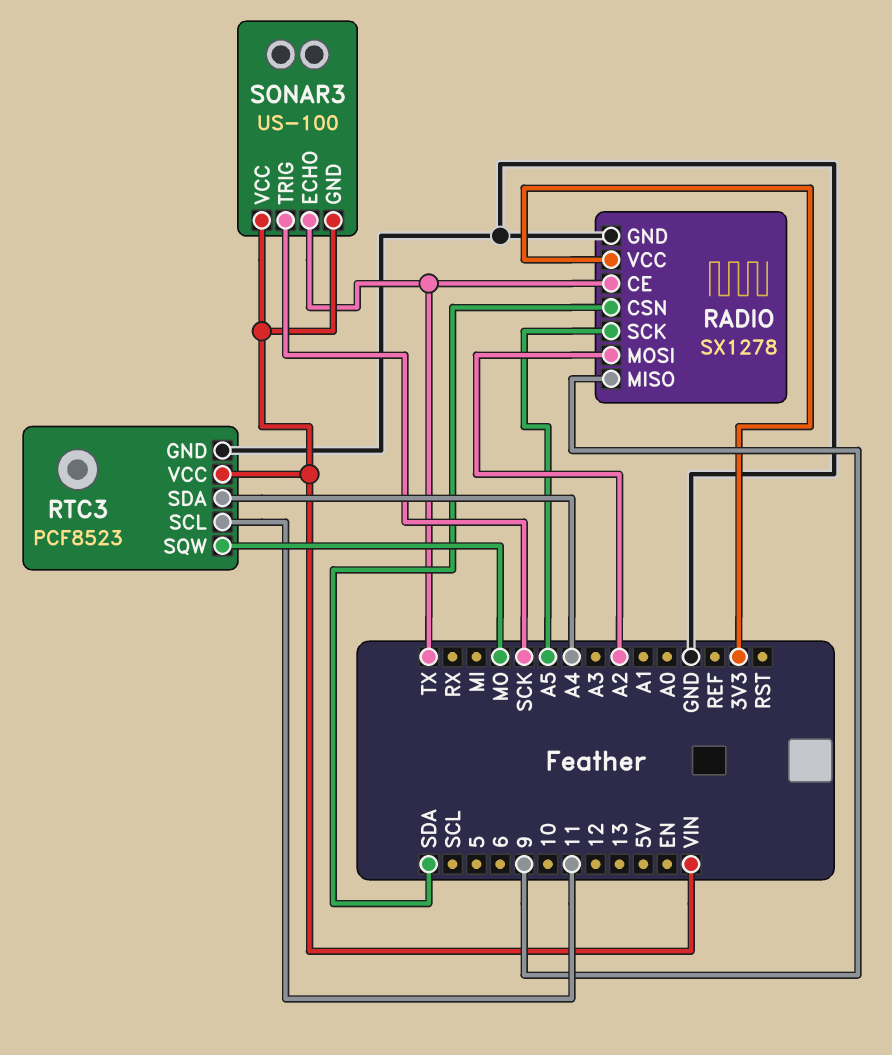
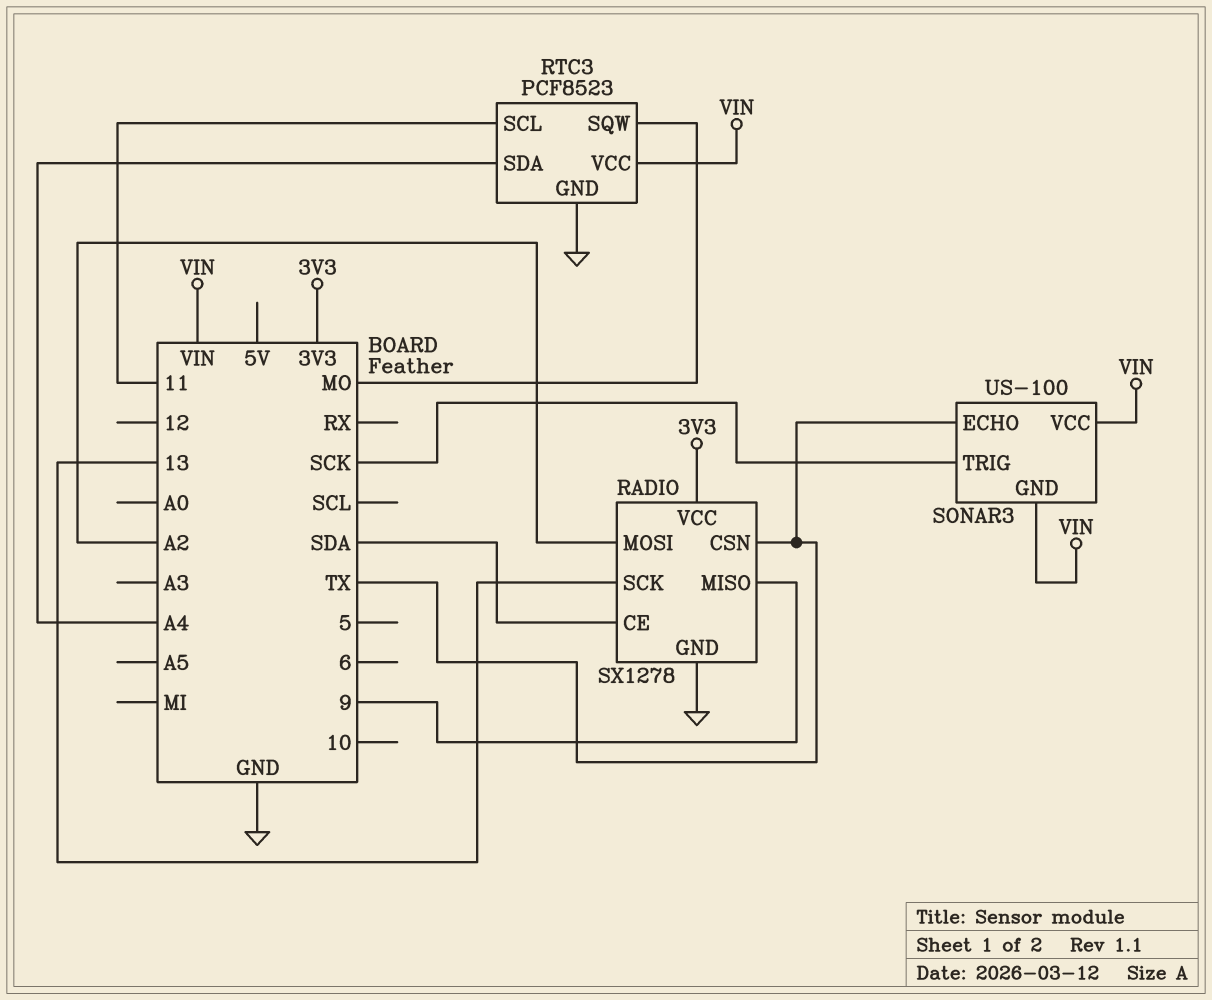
RADIO pin CE: TX -> SDA
RADIO pin CSN: SDA -> TX
RADIO pin SCK: A5 -> 13

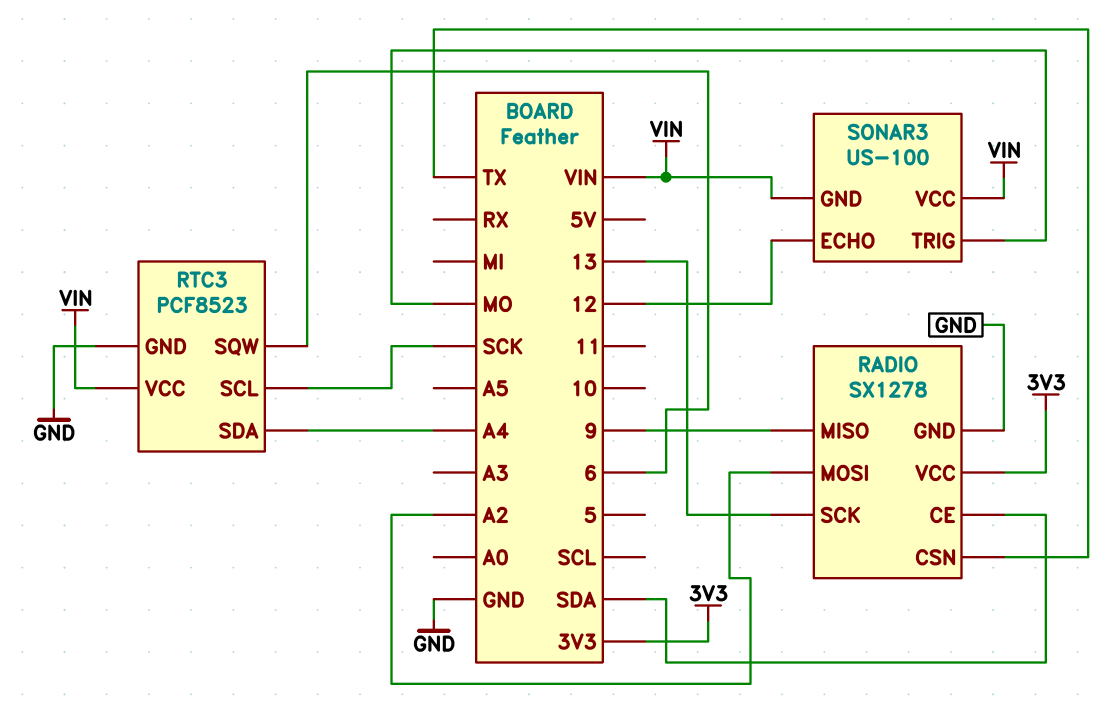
RTC3 pin SCL: 11 -> SCK
RTC3 pin SQW: MO -> 6
SONAR3 pin ECHO: TX -> 12
SONAR3 pin TRIG: SCK -> MO

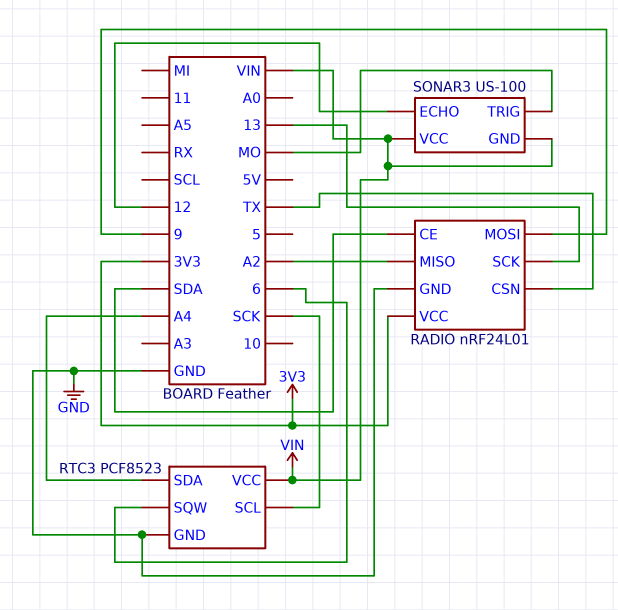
RADIO: SX1278 -> nRF24L01
RADIO pin MISO: 9 -> A2
RADIO pin MOSI: A2 -> 9

